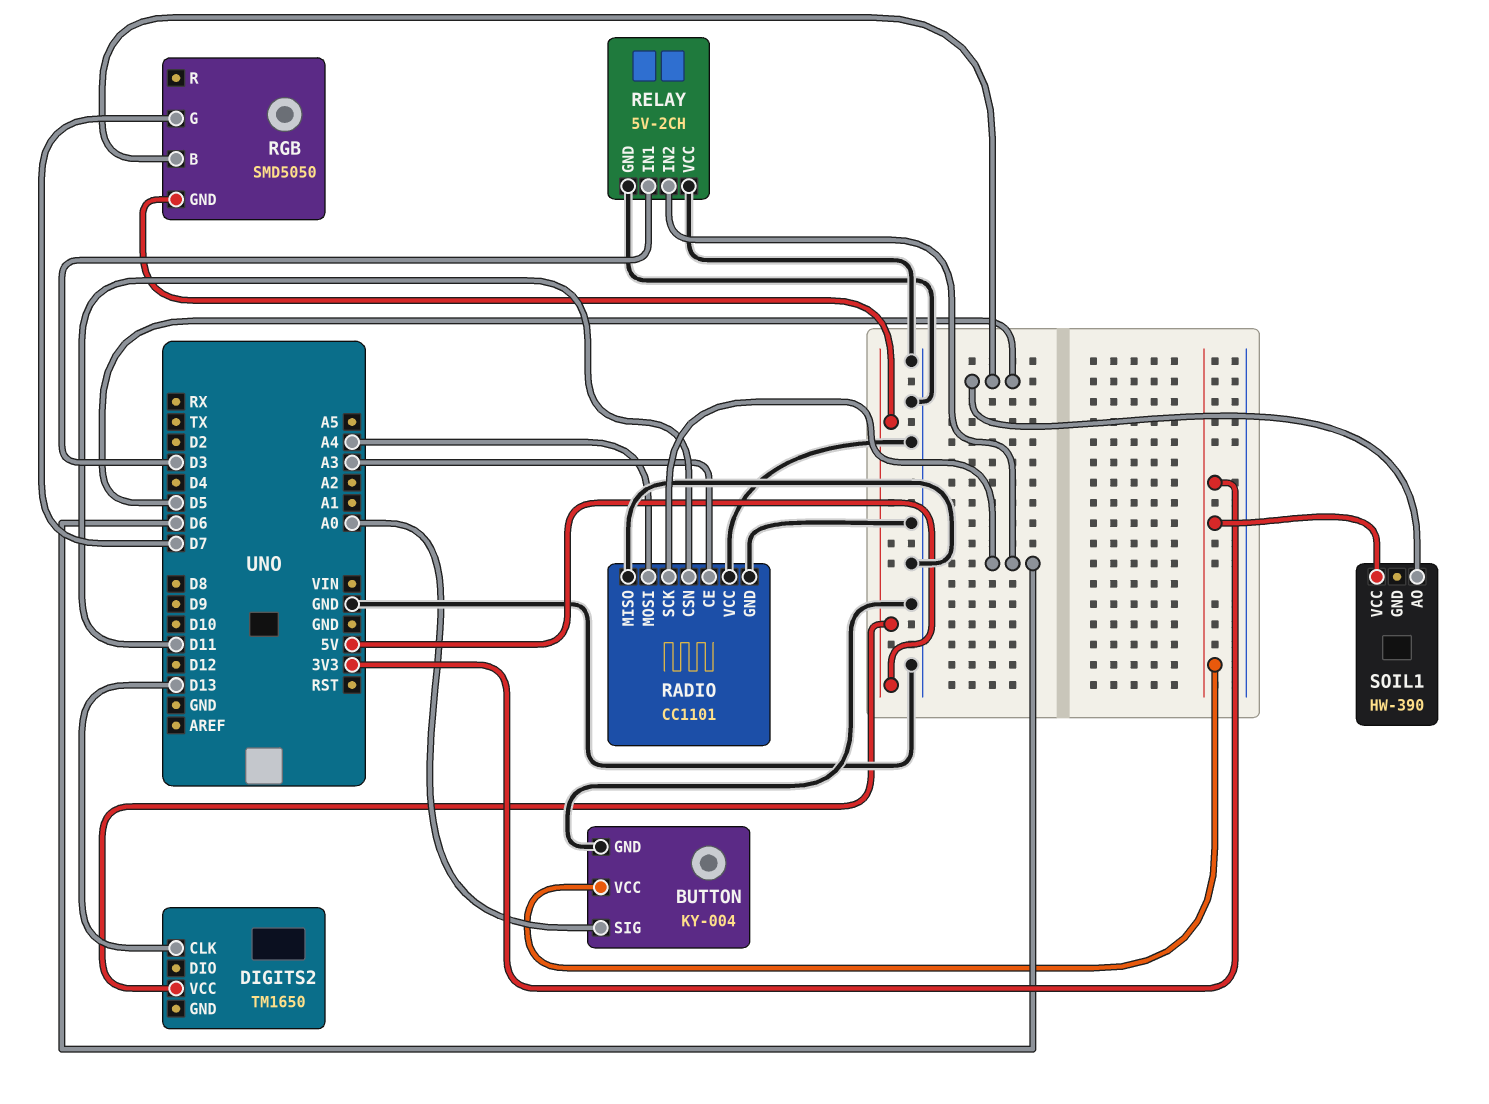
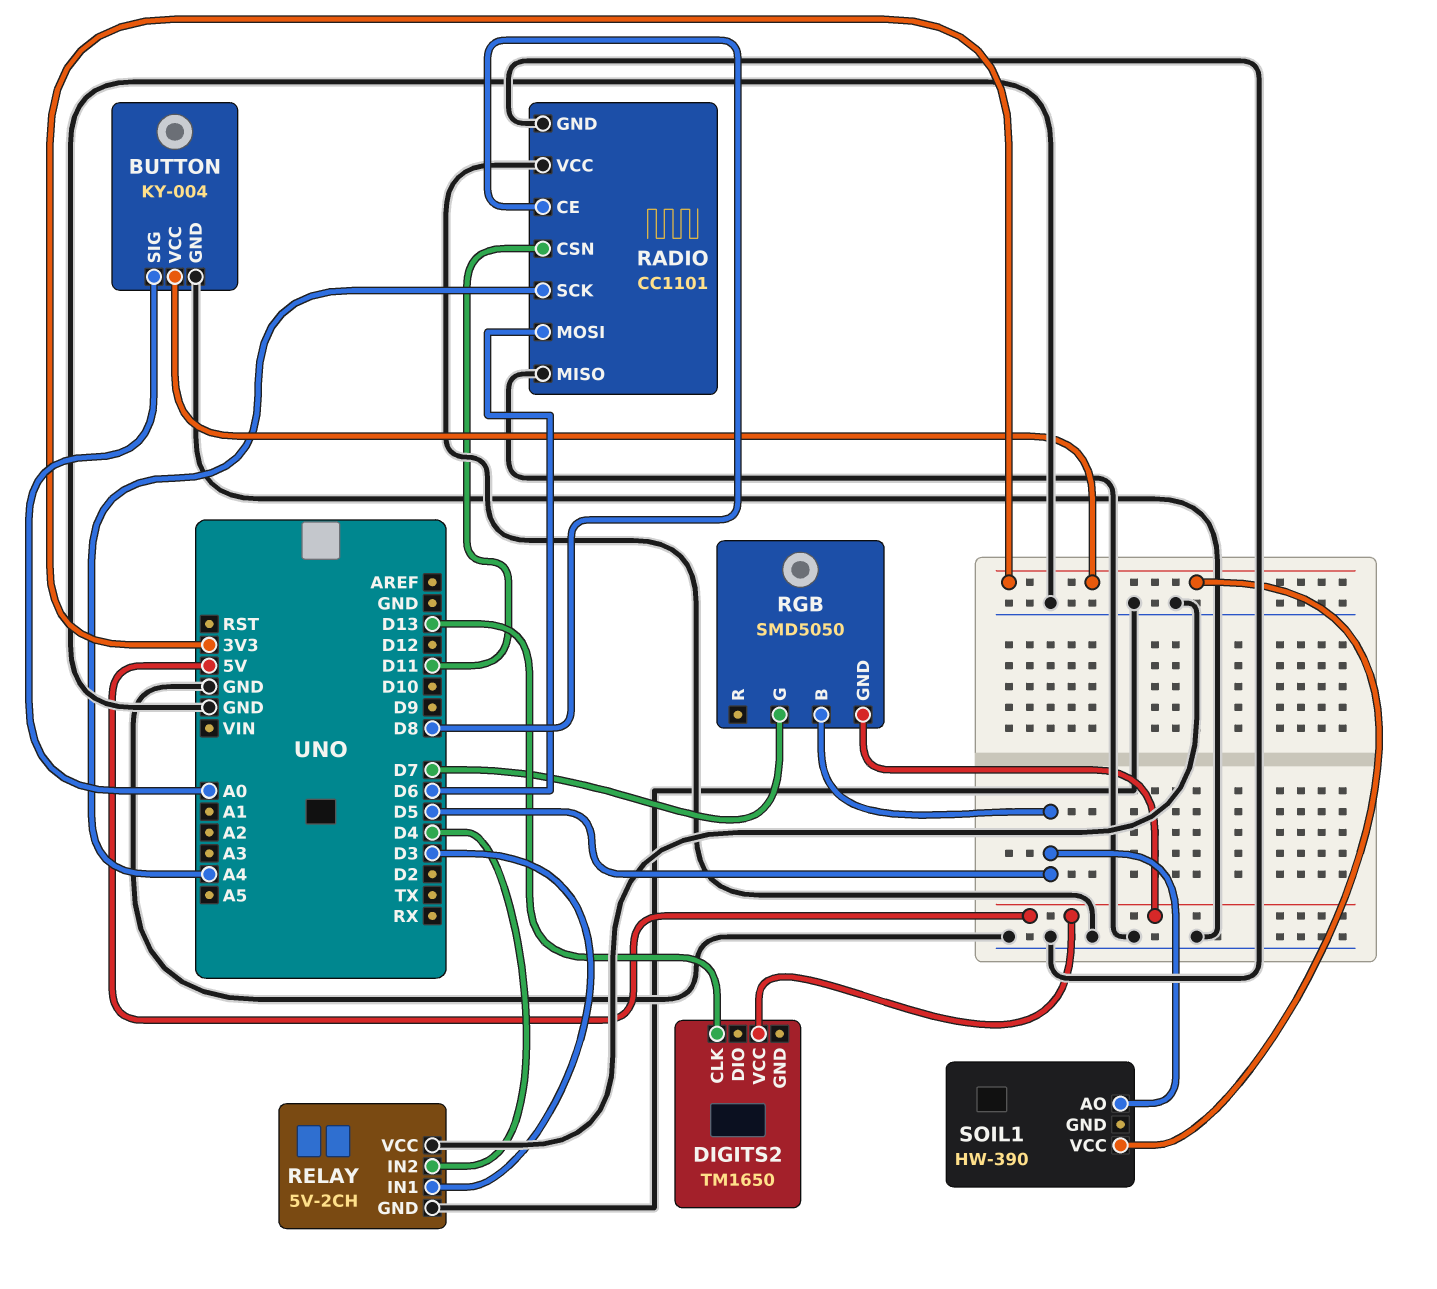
RADIO pin CE: A3 -> D8
RADIO pin MOSI: A4 -> D6
RADIO pin SCK: D6 -> A4
RELAY pin IN2: D6 -> D4

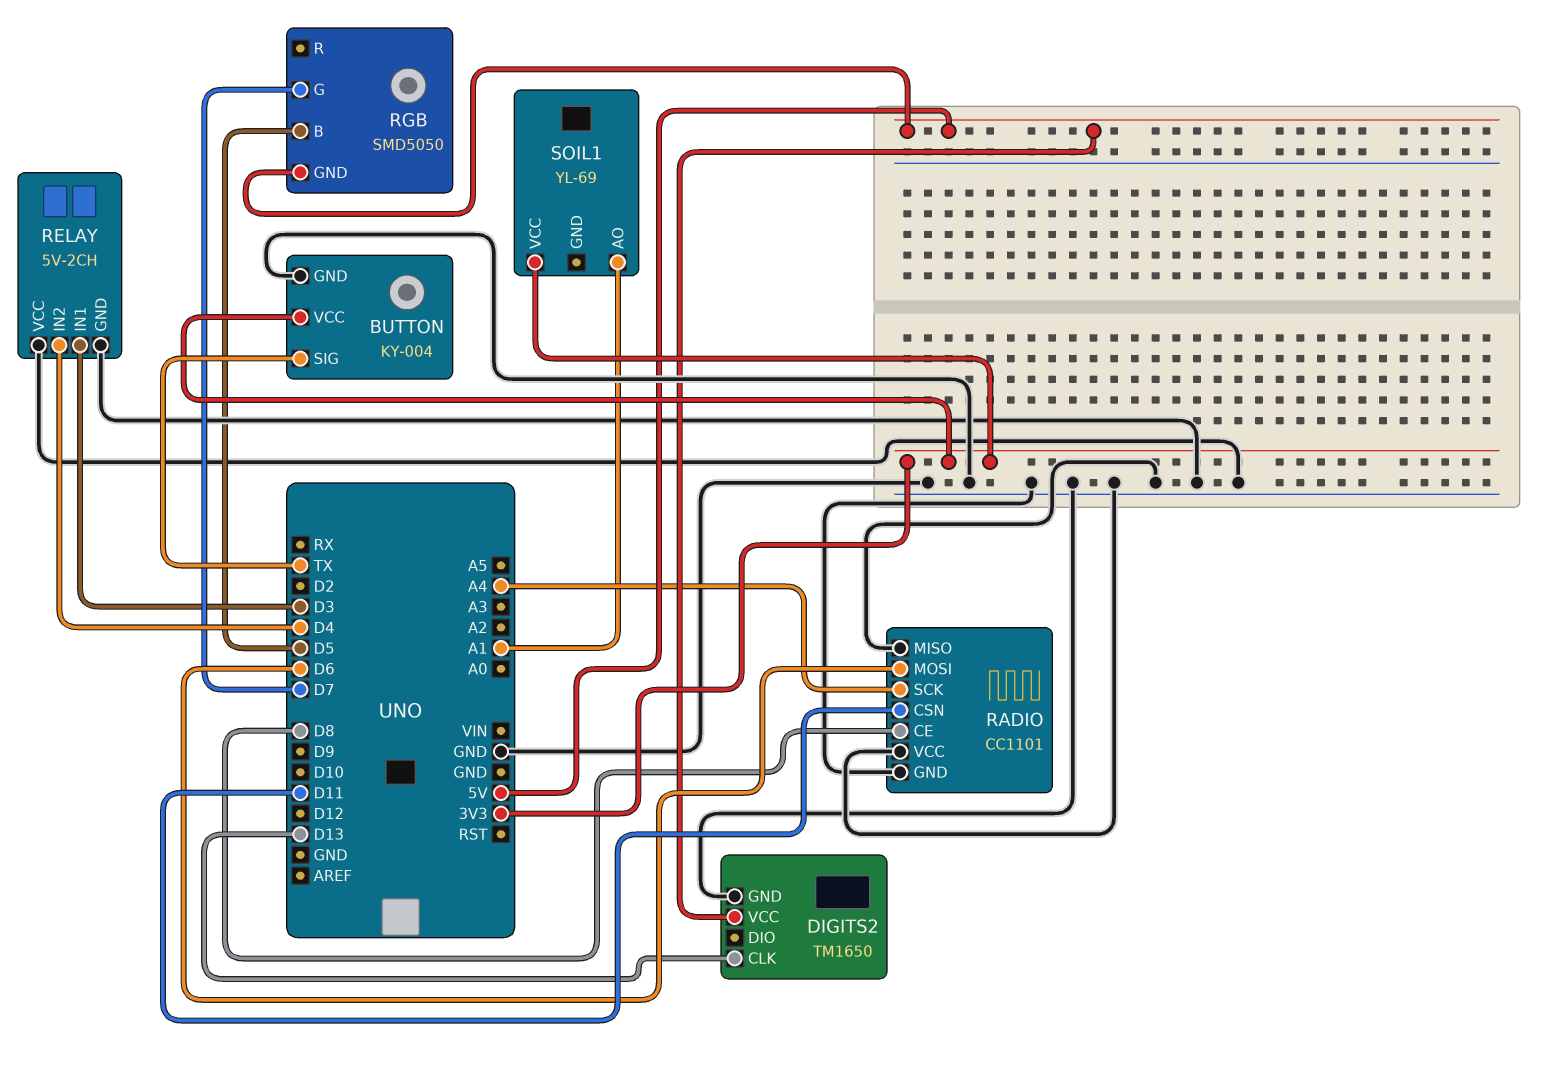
BUTTON pin SIG: A0 -> TX
DIGITS2 pin GND: none -> GND
SOIL1: HW-390 -> YL-69
SOIL1 pin AO: D5 -> A1

